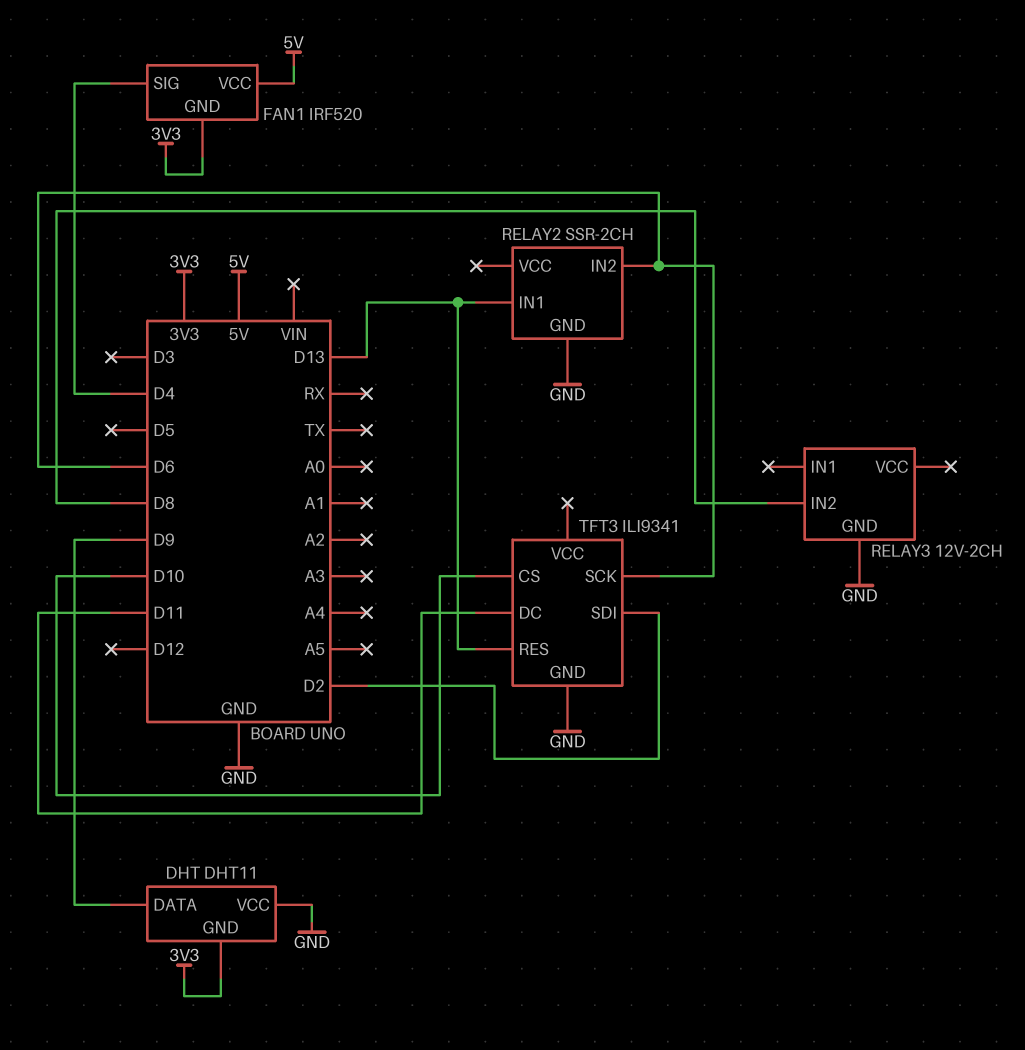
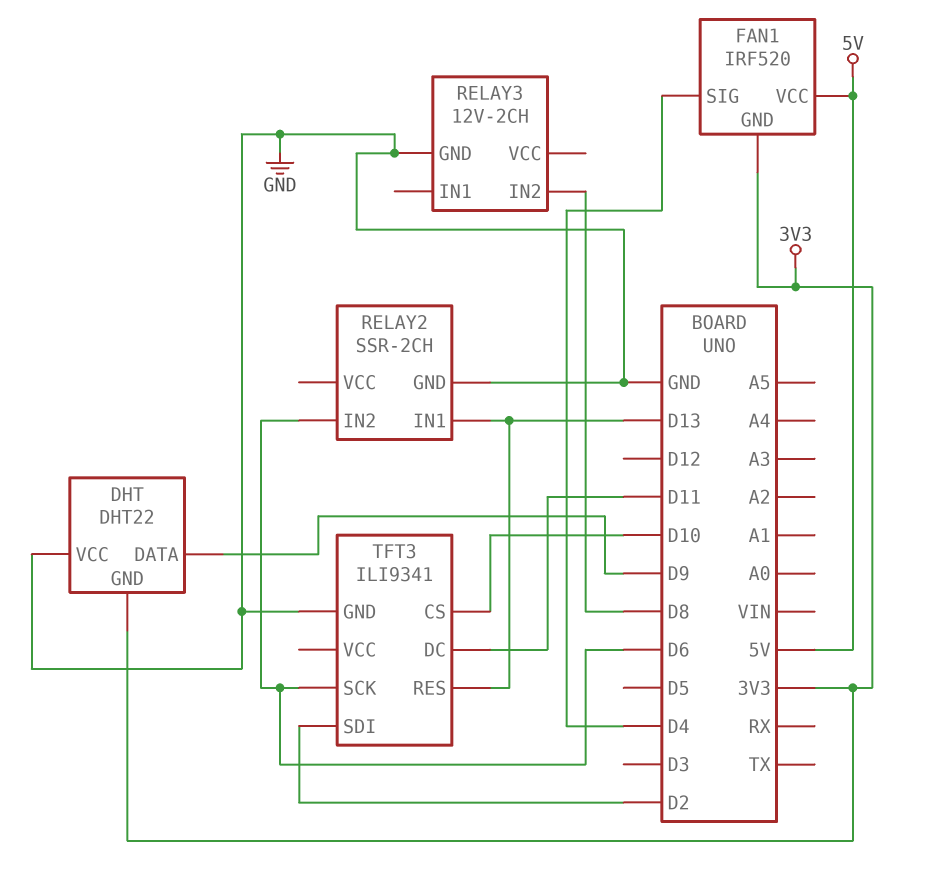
DHT: DHT11 -> DHT22

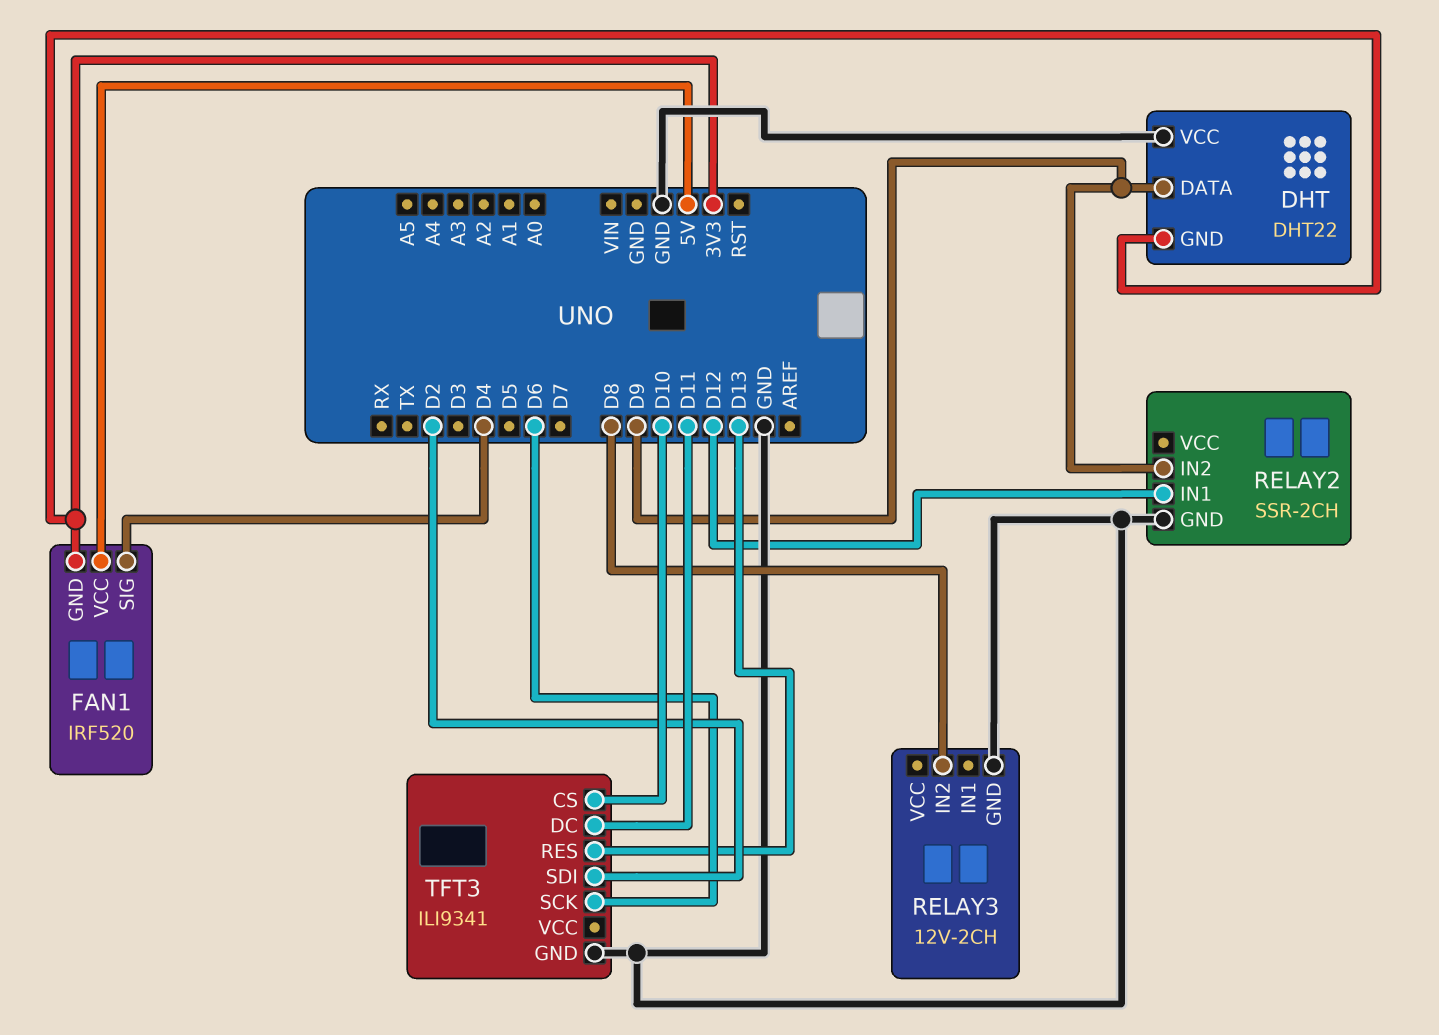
RELAY2 pin IN1: D13 -> D12
RELAY2 pin IN2: D6 -> D9

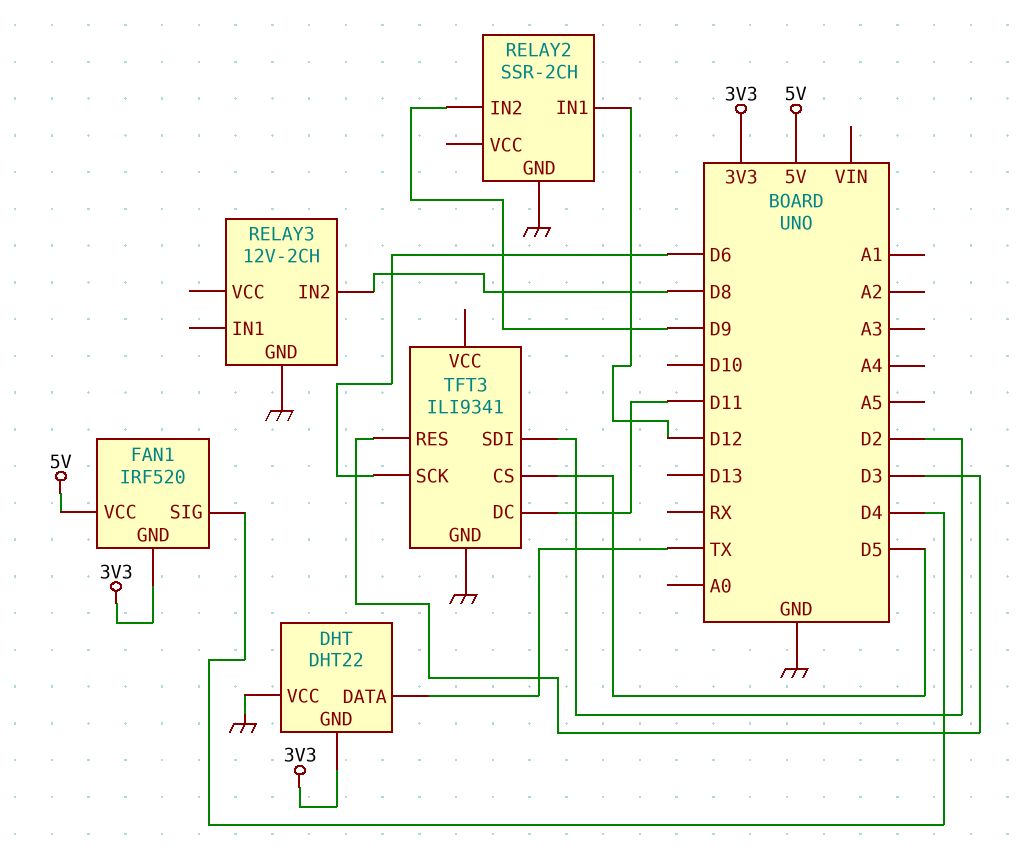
DHT pin DATA: D9 -> TX
TFT3 pin CS: D10 -> D5
TFT3 pin RES: D13 -> D3

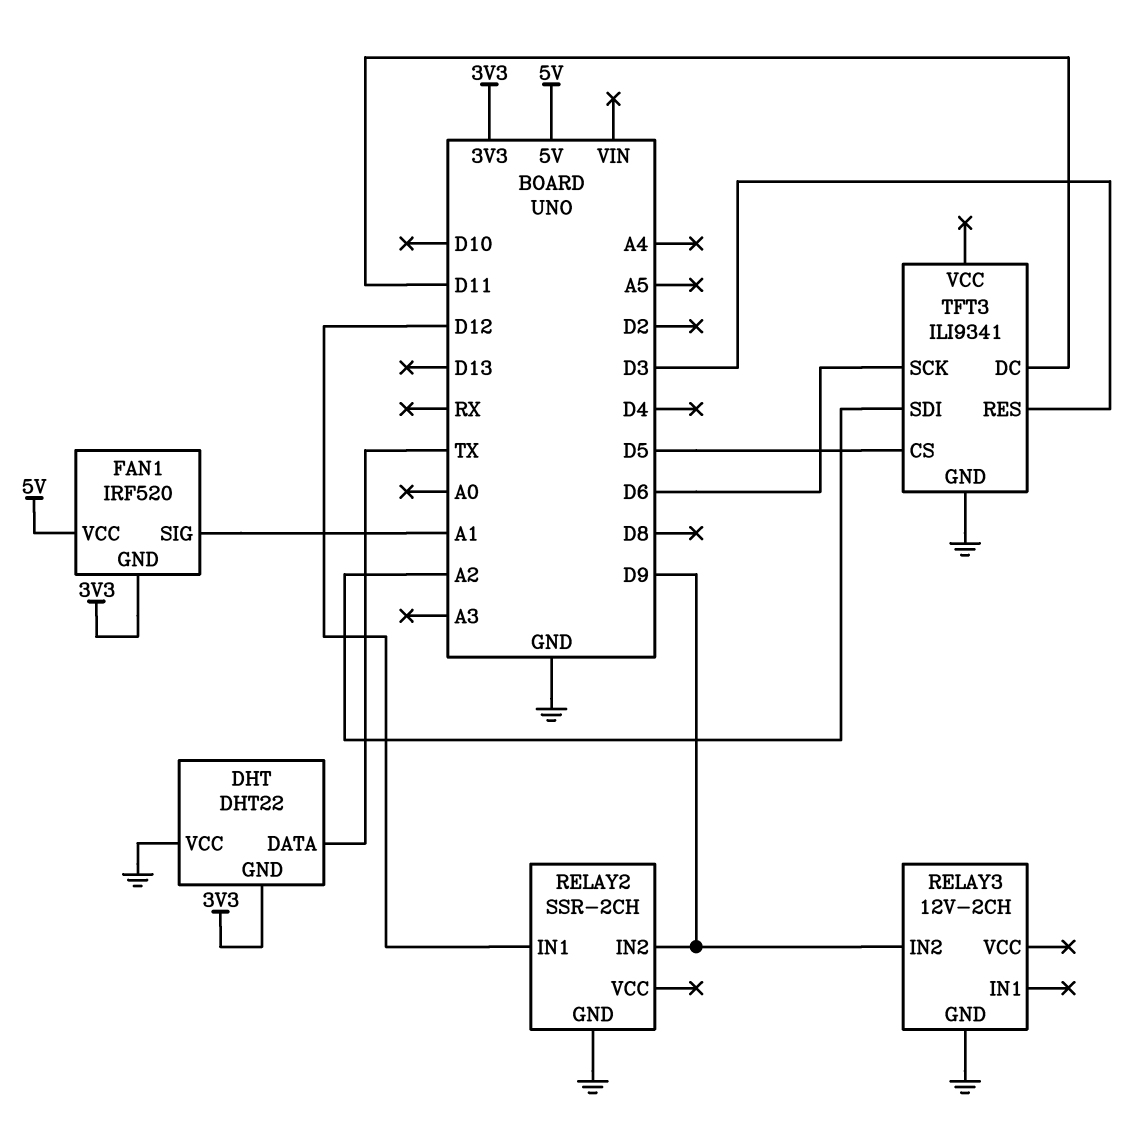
FAN1 pin SIG: D4 -> A1
RELAY3 pin IN2: D8 -> D9
TFT3 pin SDI: D2 -> A2

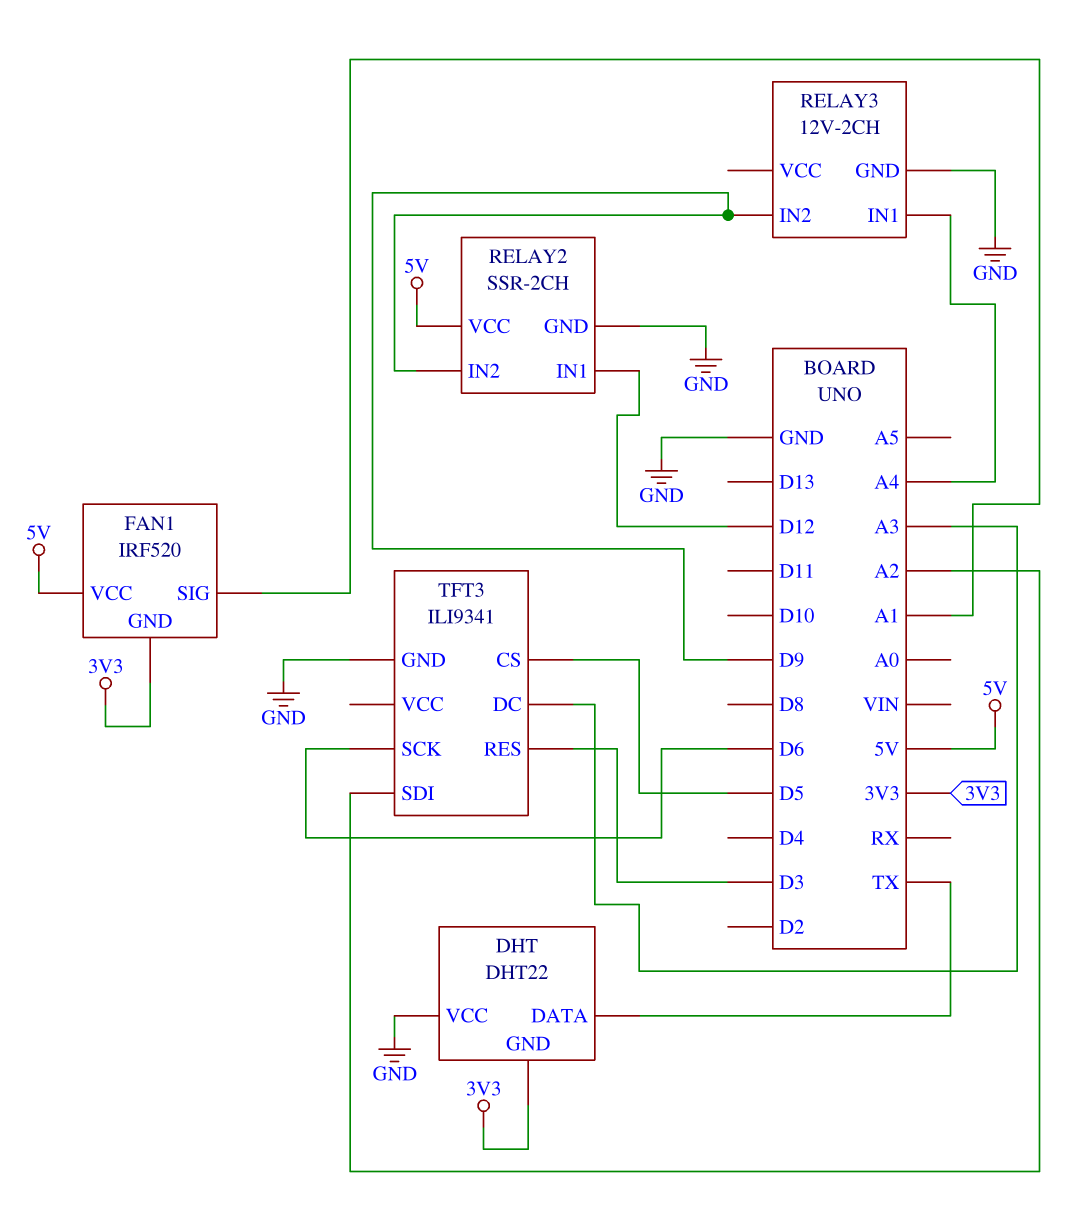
RELAY2 pin VCC: none -> 5V
RELAY3 pin IN1: none -> A4
TFT3 pin DC: D11 -> A3

